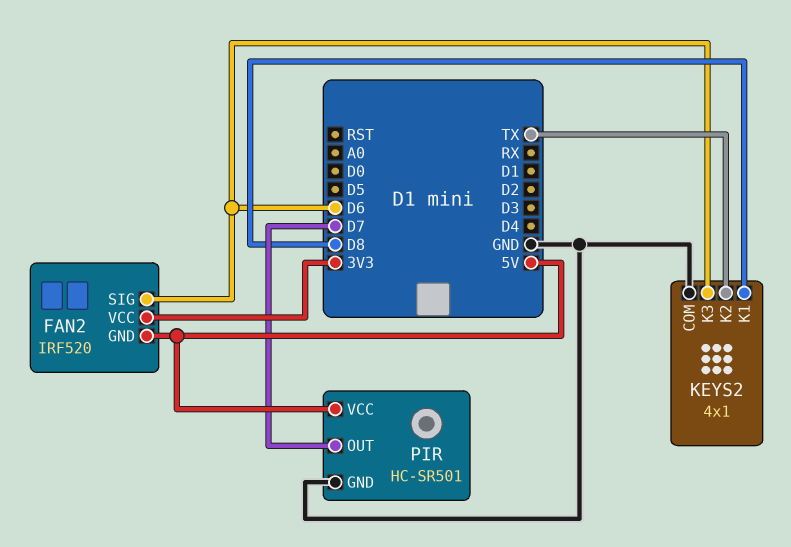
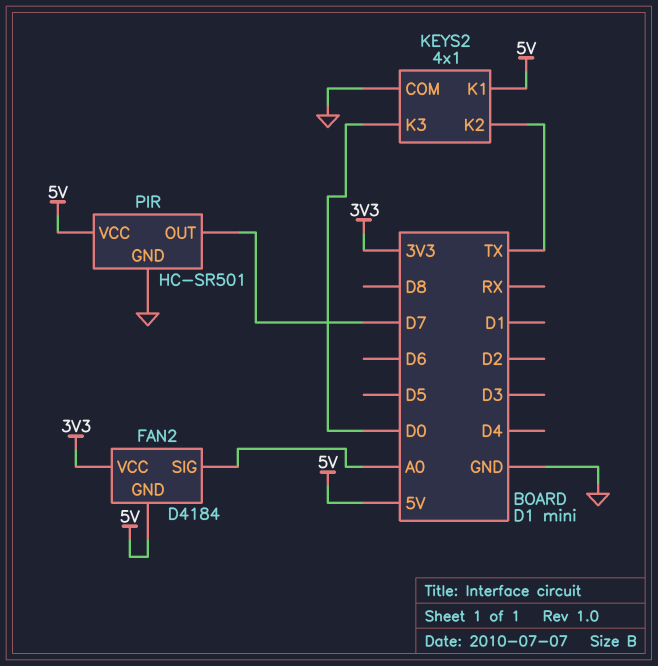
FAN2: IRF520 -> D4184
FAN2 pin SIG: D6 -> A0
KEYS2 pin K1: D8 -> 5V
KEYS2 pin K3: D6 -> D0

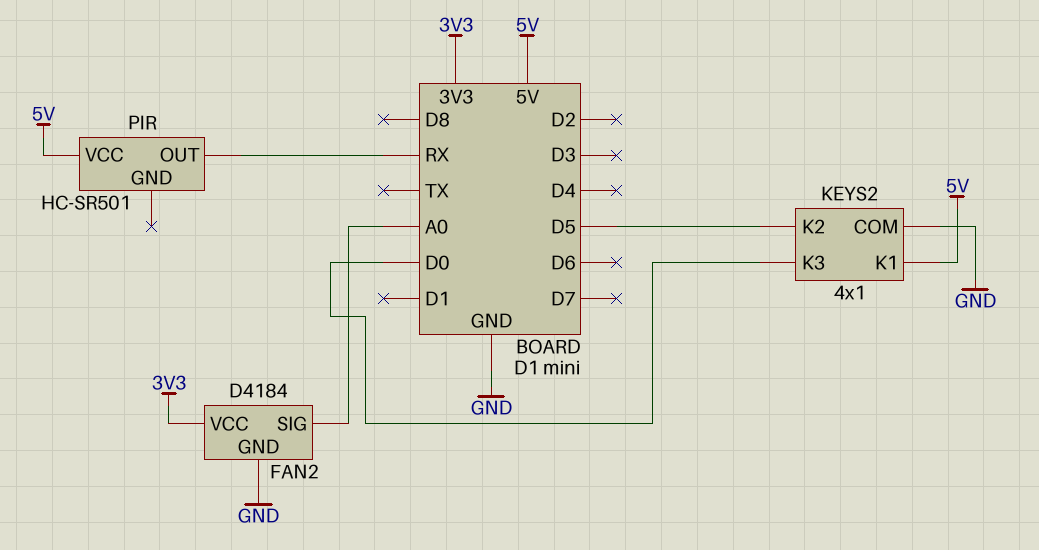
FAN2 pin GND: 5V -> GND
KEYS2 pin K2: TX -> D5
PIR pin GND: GND -> none
PIR pin OUT: D7 -> RX

